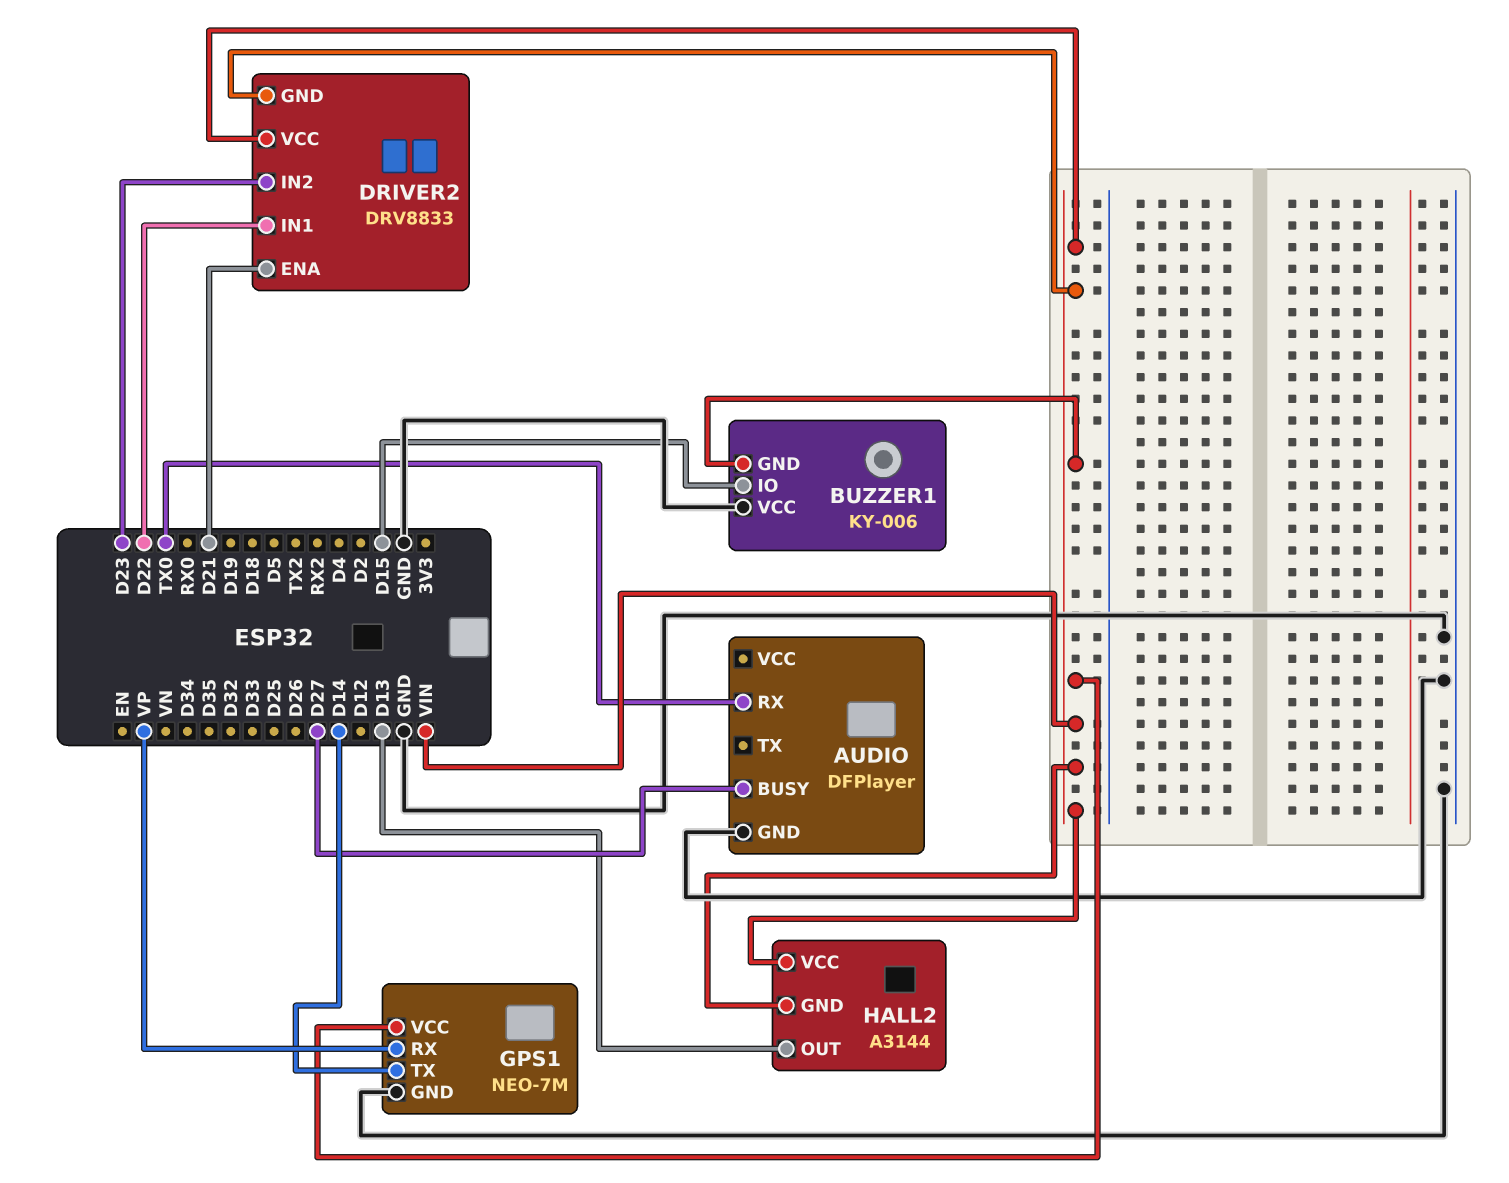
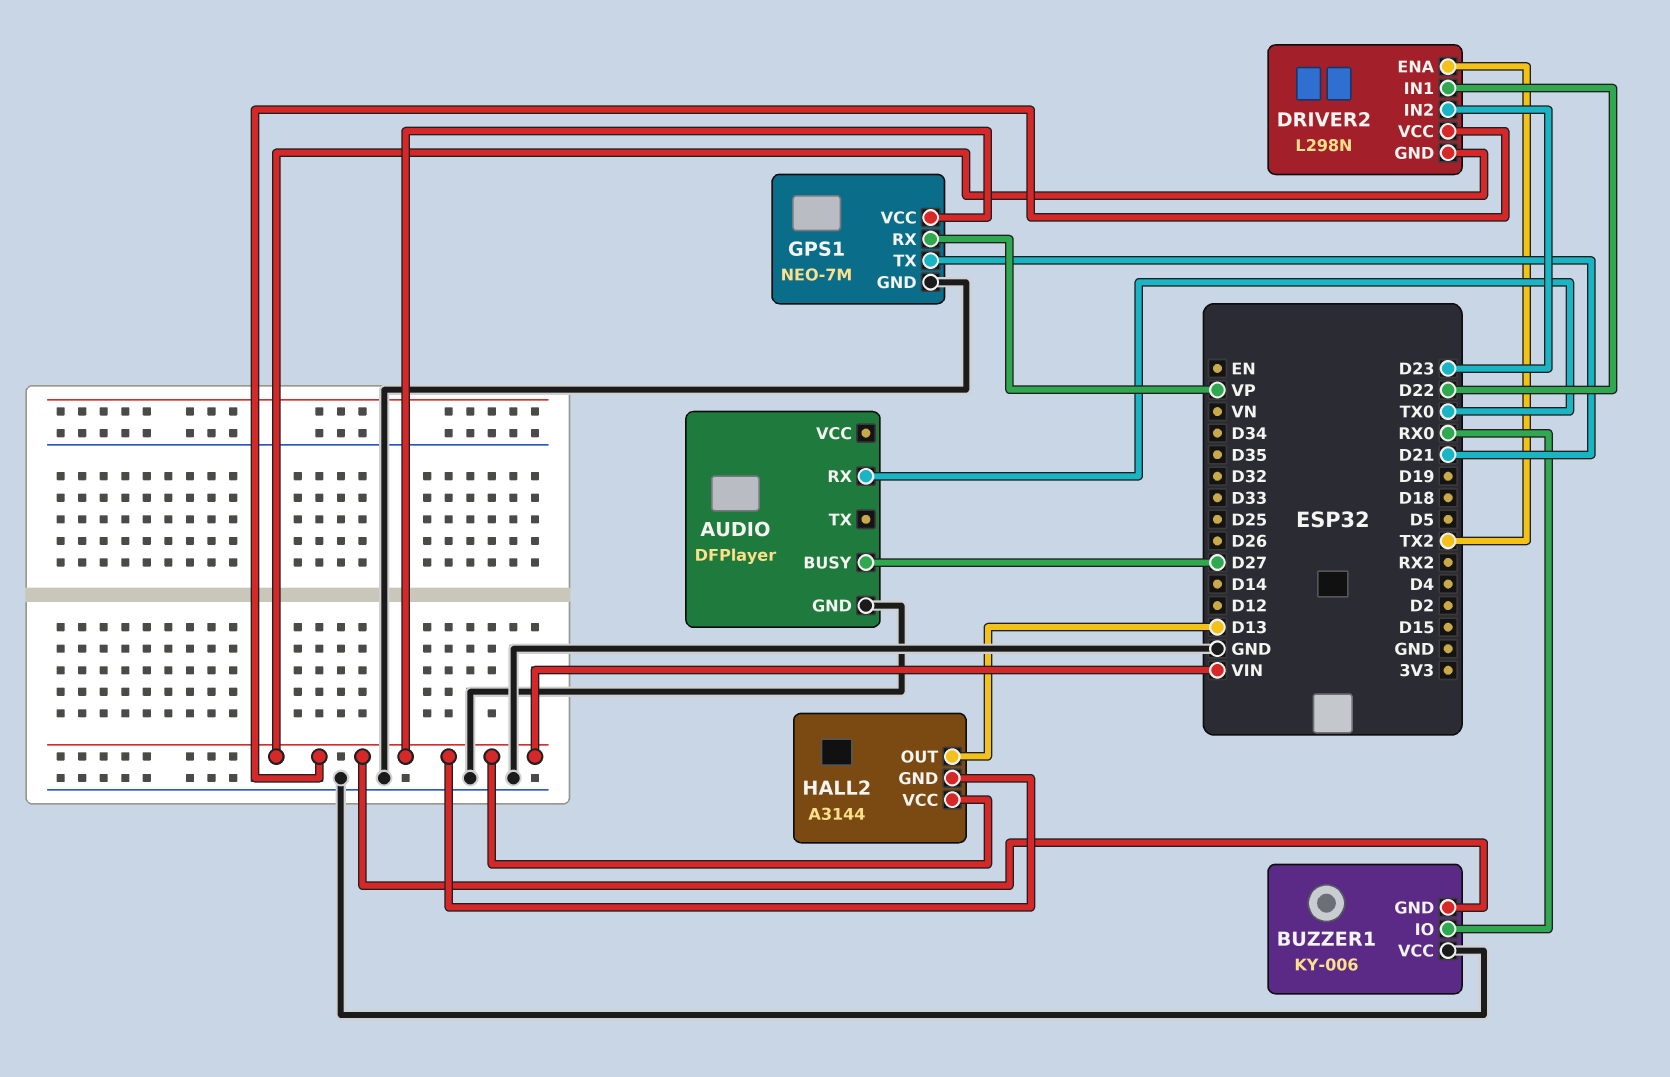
BUZZER1 pin IO: D15 -> RX0
DRIVER2: DRV8833 -> L298N
DRIVER2 pin ENA: D21 -> TX2
GPS1 pin TX: D14 -> D21

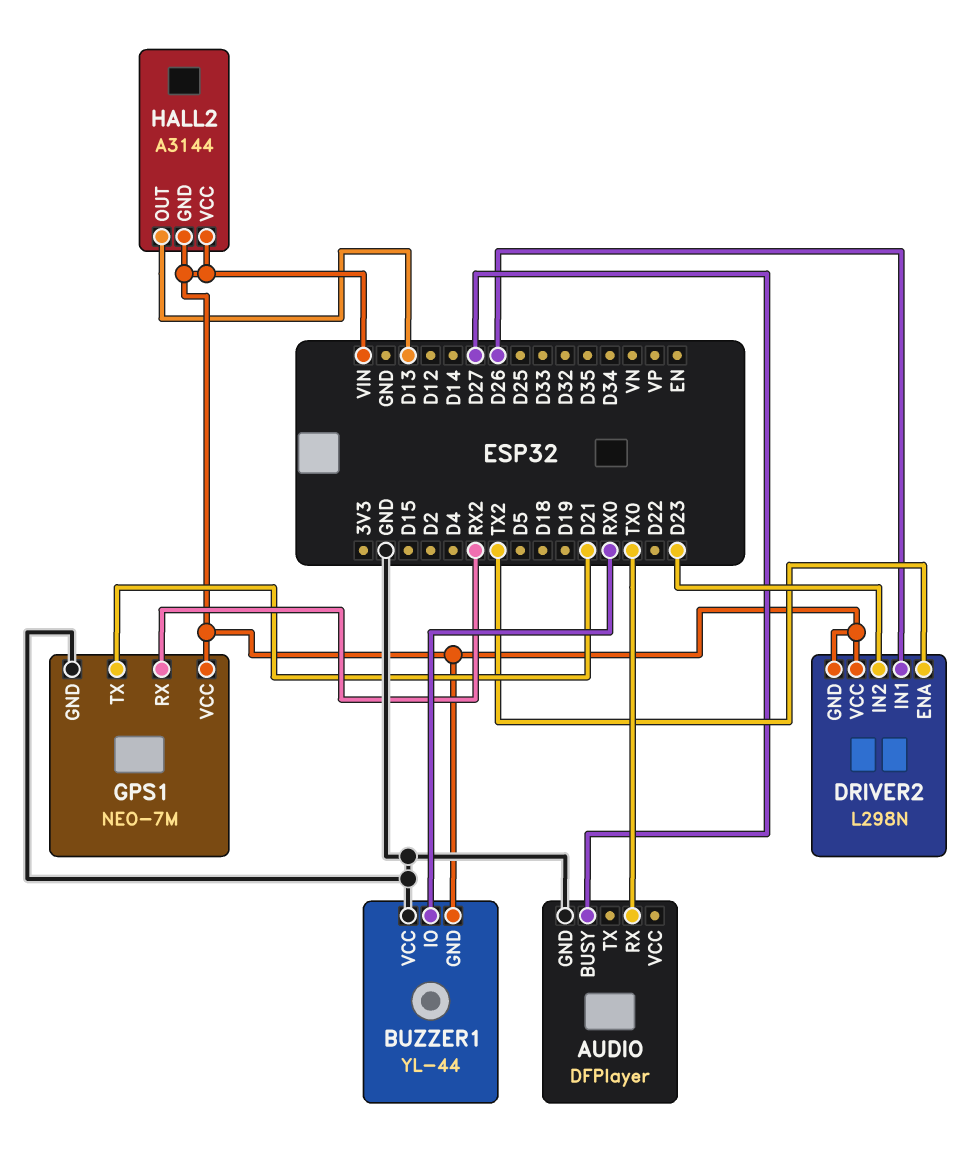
BUZZER1: KY-006 -> YL-44
DRIVER2 pin IN1: D22 -> D26
GPS1 pin RX: VP -> RX2

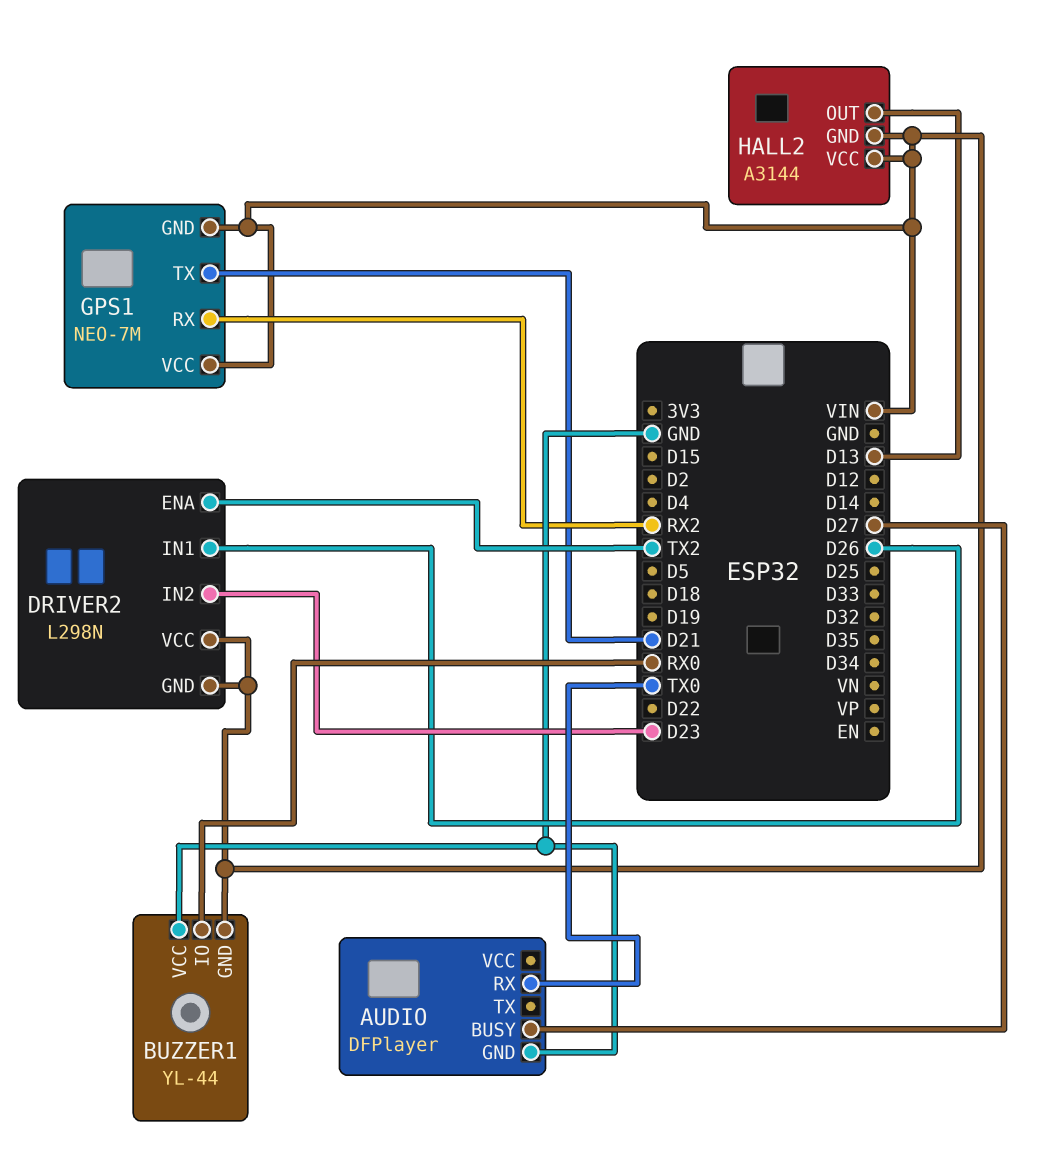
GPS1 pin GND: GND -> VIN

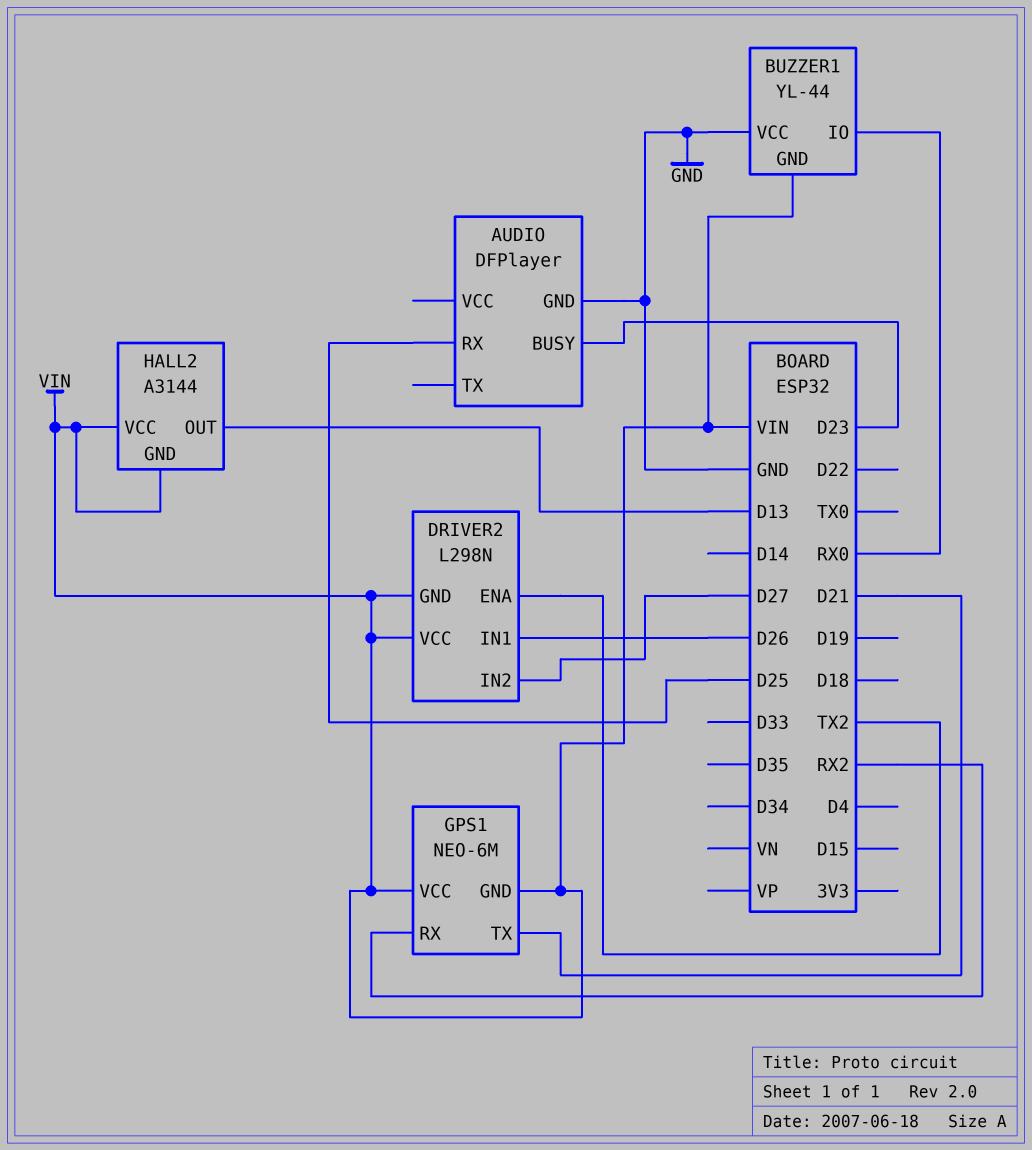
AUDIO pin BUSY: D27 -> D23
AUDIO pin RX: TX0 -> D25
DRIVER2 pin IN2: D23 -> D27
GPS1: NEO-7M -> NEO-6M

